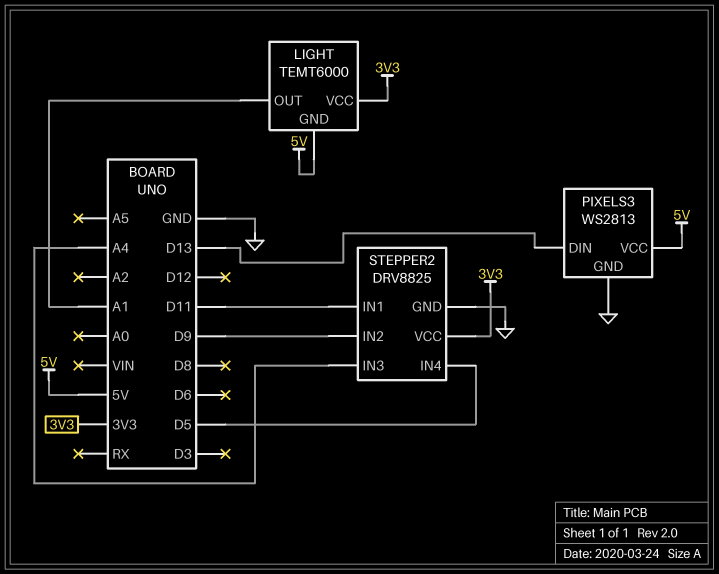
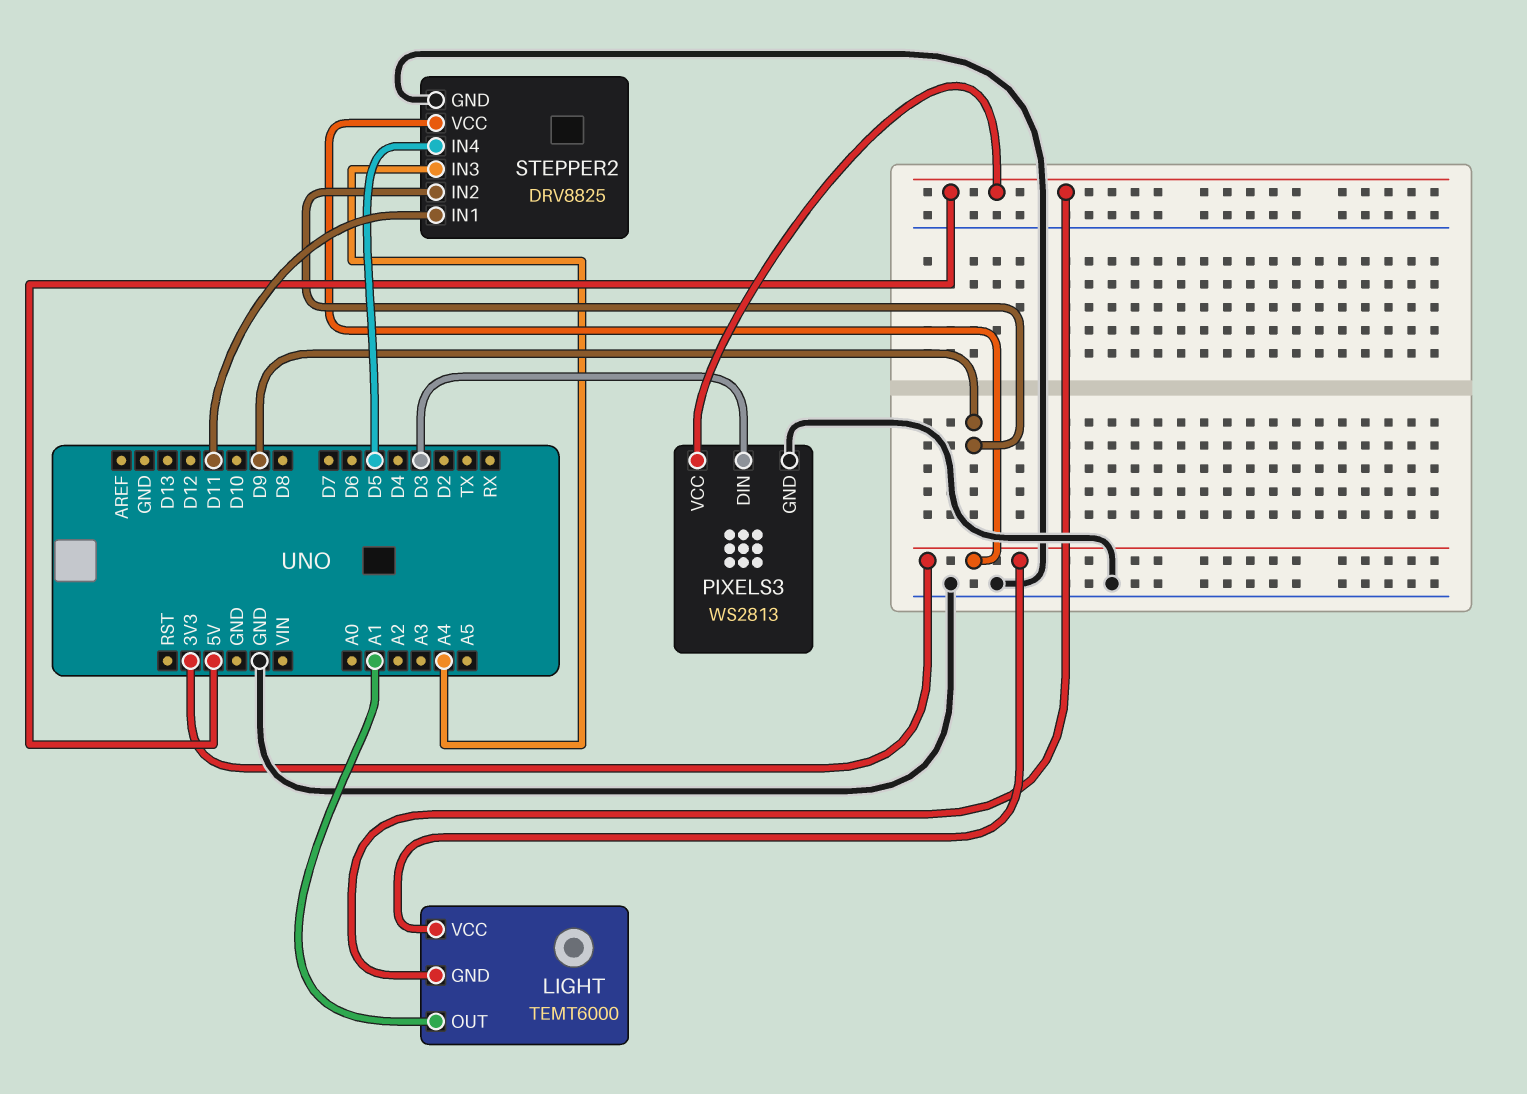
PIXELS3 pin DIN: D13 -> D3

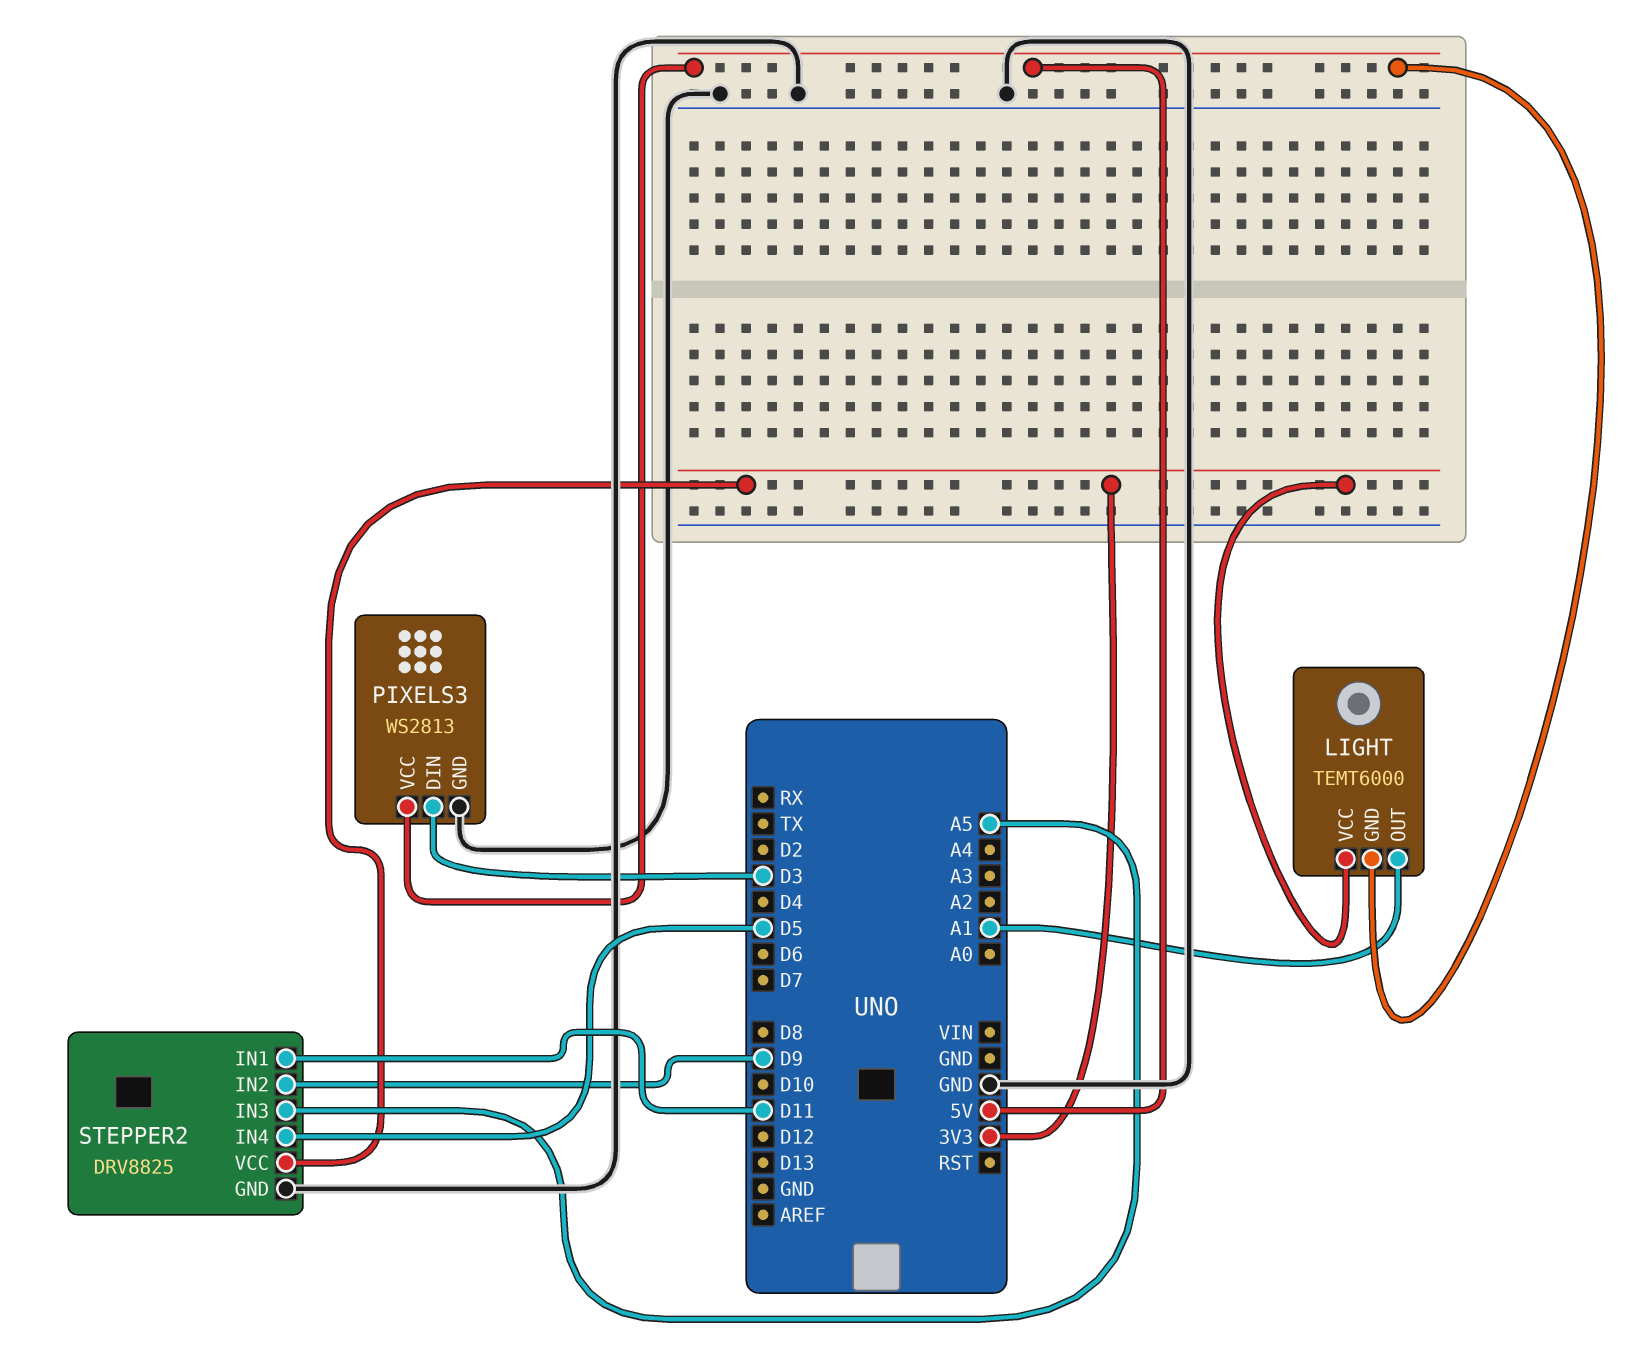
STEPPER2 pin IN3: A4 -> A5

